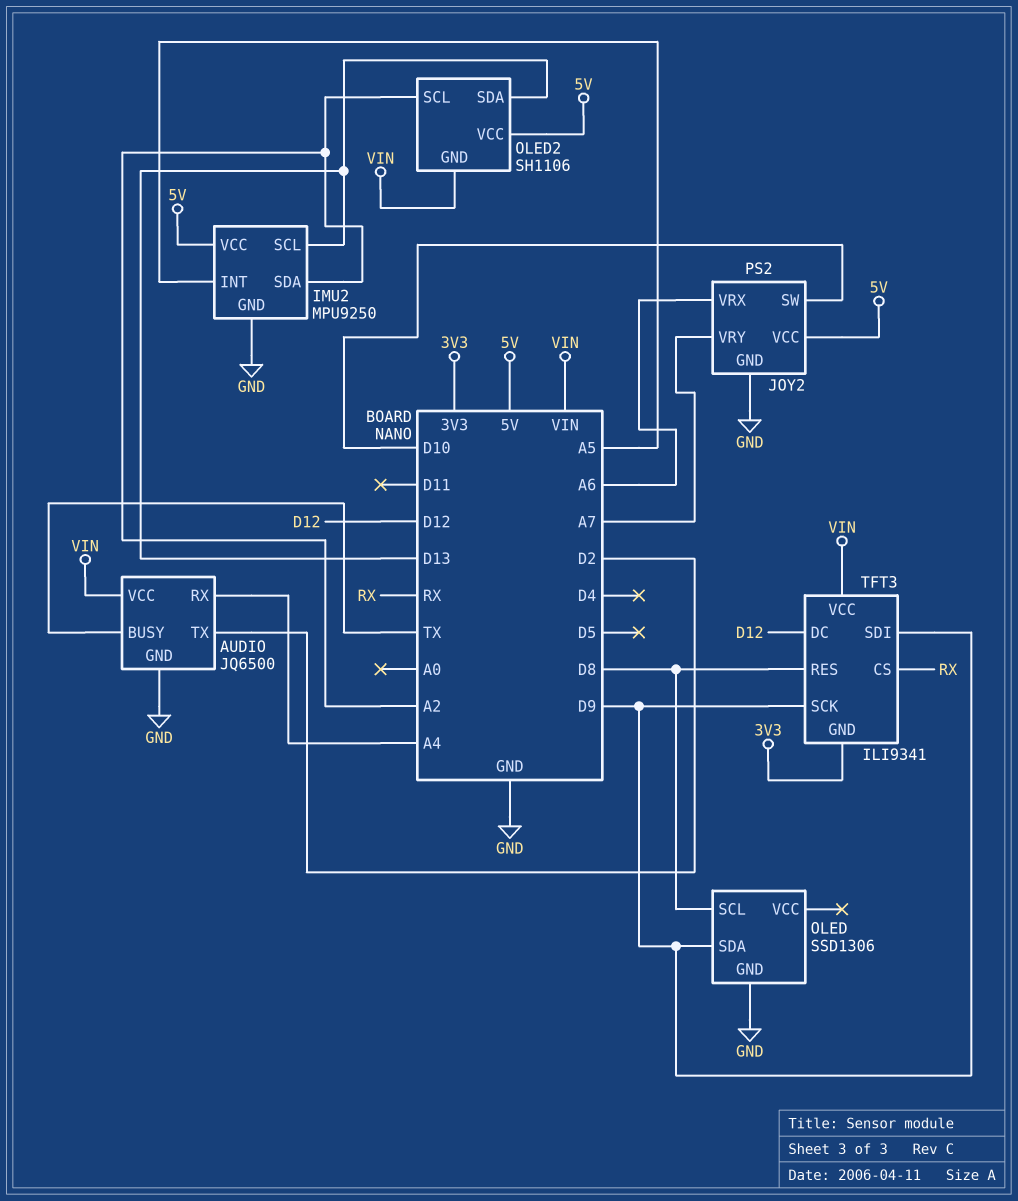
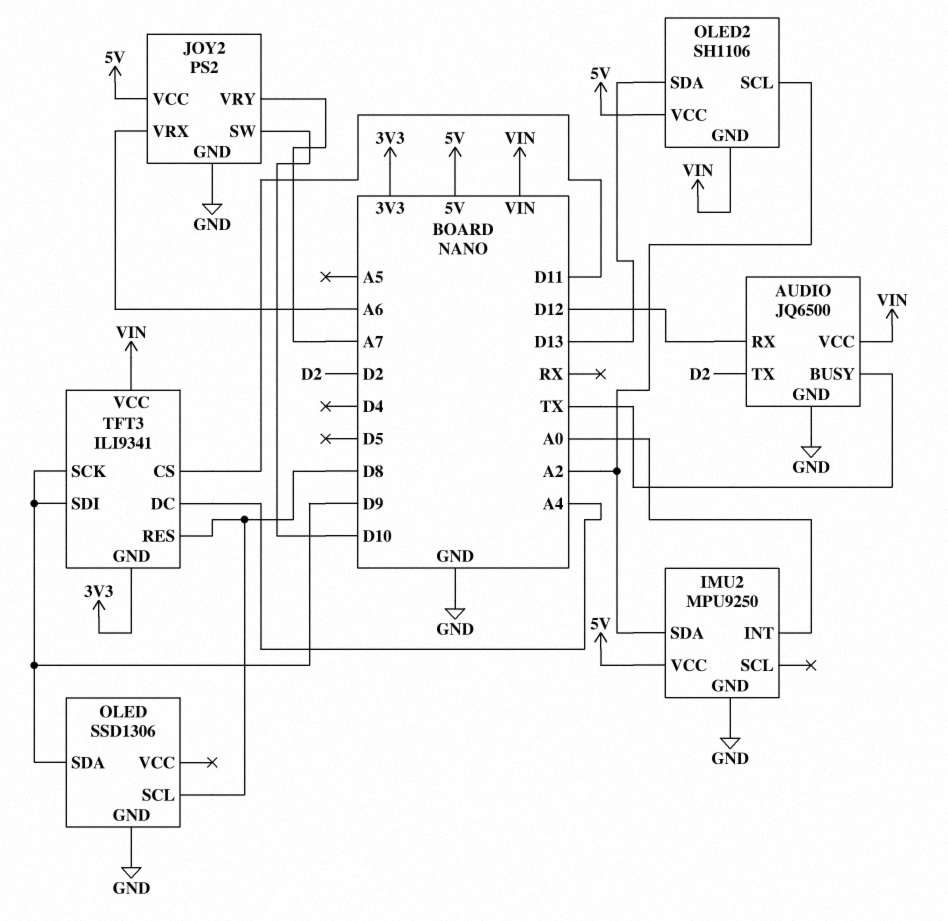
AUDIO pin RX: A4 -> D12
IMU2 pin INT: A5 -> A0
IMU2 pin SCL: D13 -> none
TFT3 pin CS: RX -> D11
TFT3 pin DC: D12 -> A4

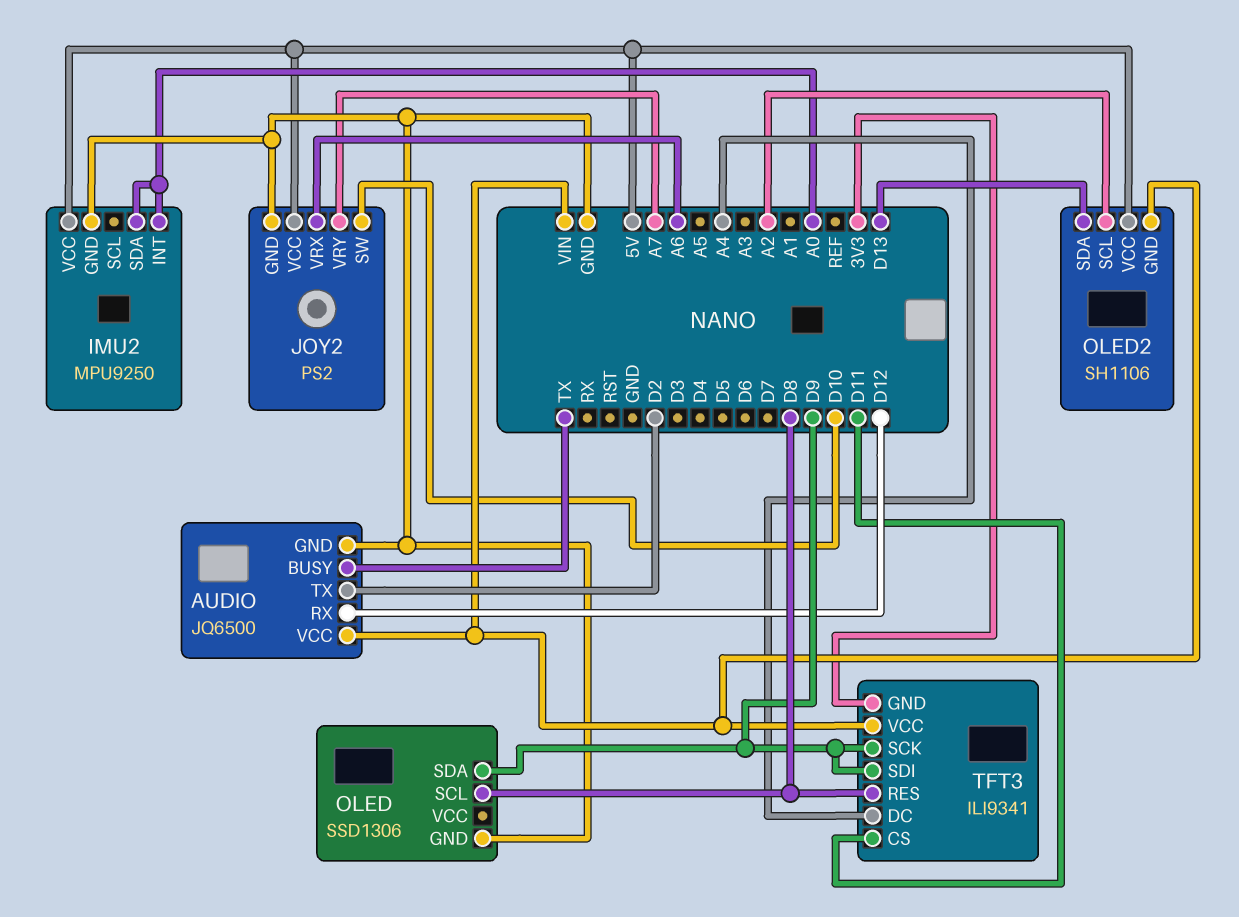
IMU2 pin SDA: A2 -> A0

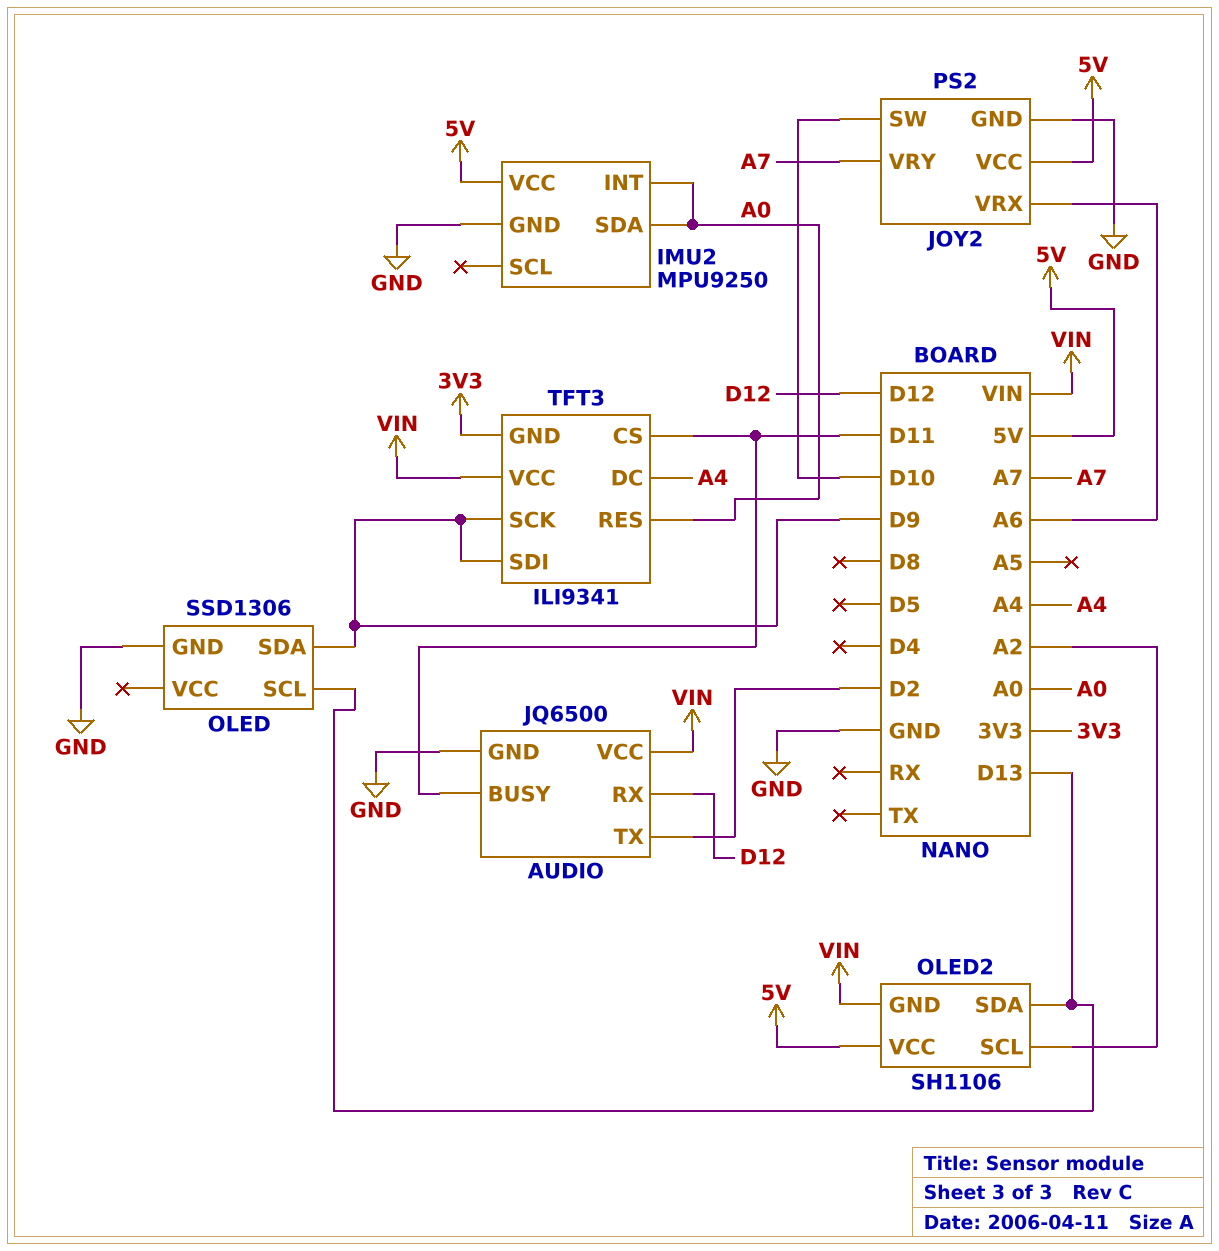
AUDIO pin BUSY: TX -> D11
OLED pin SCL: D8 -> D13
TFT3 pin RES: D8 -> A0

